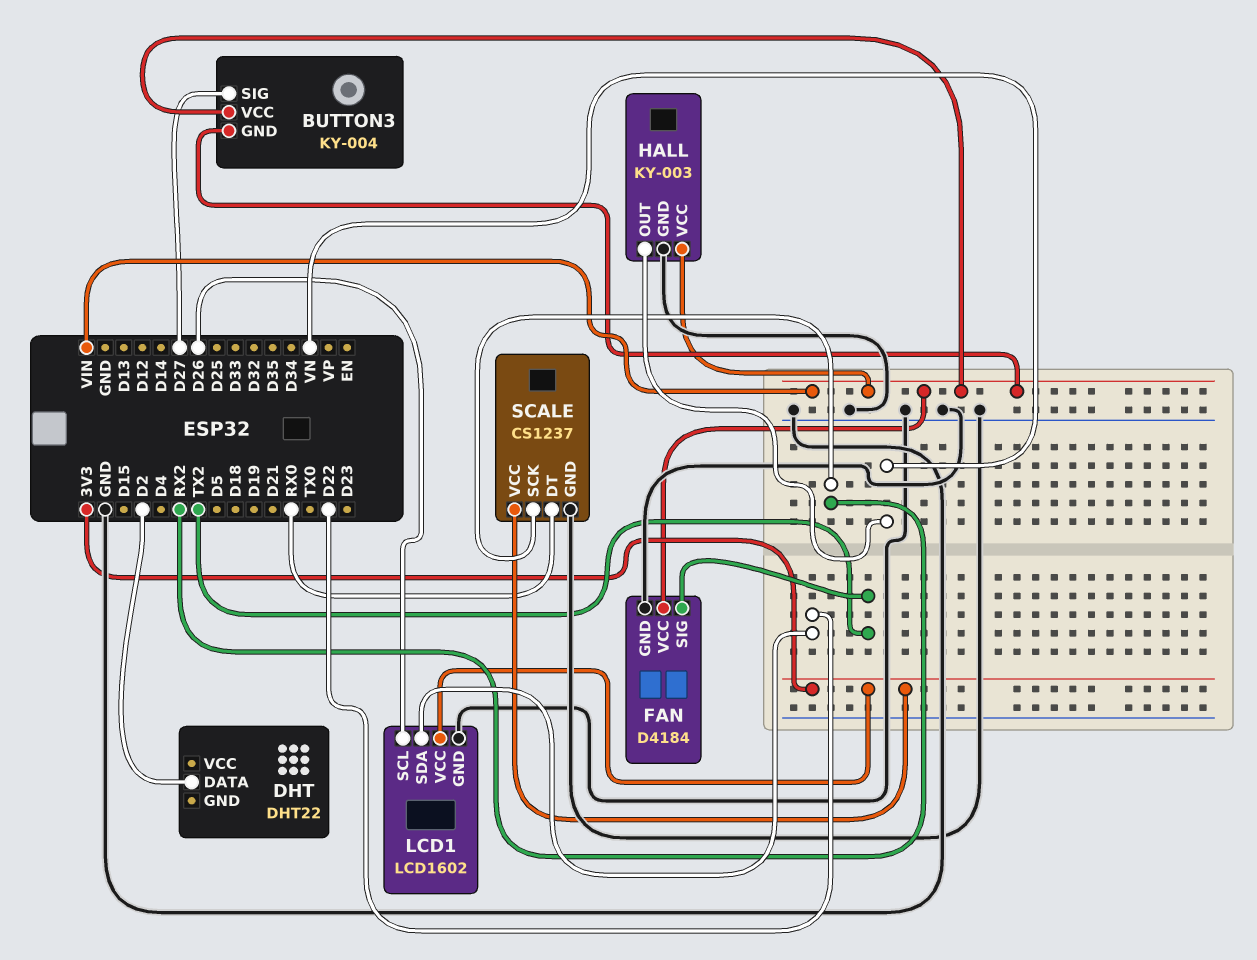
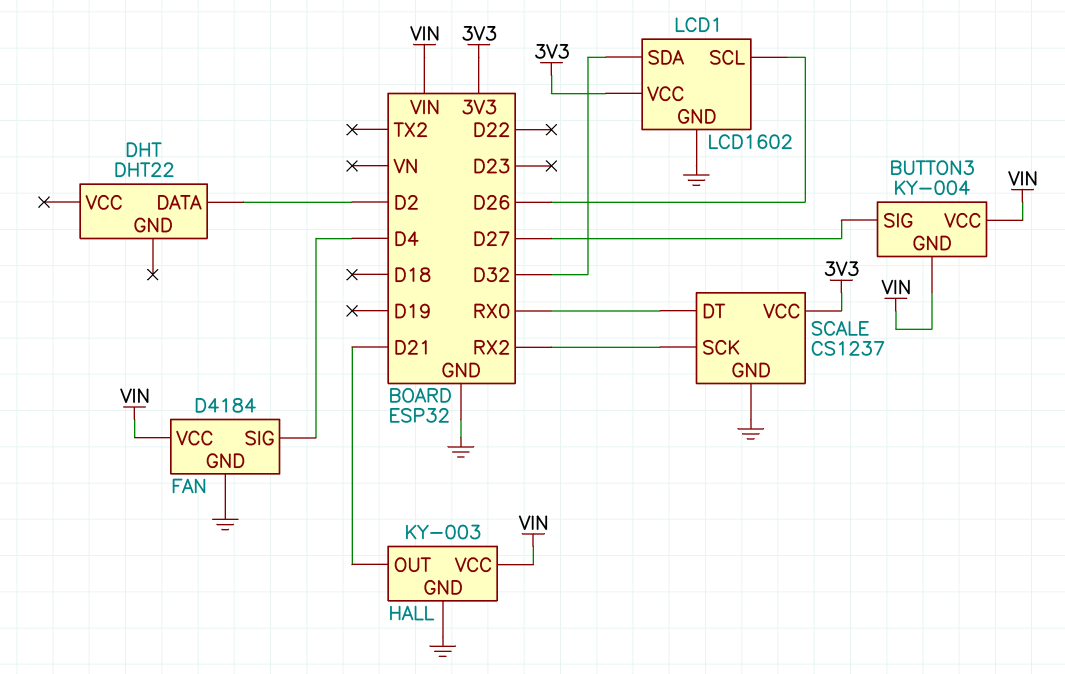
FAN pin SIG: TX2 -> D4
HALL pin OUT: VN -> D21
LCD1 pin SDA: D22 -> D32

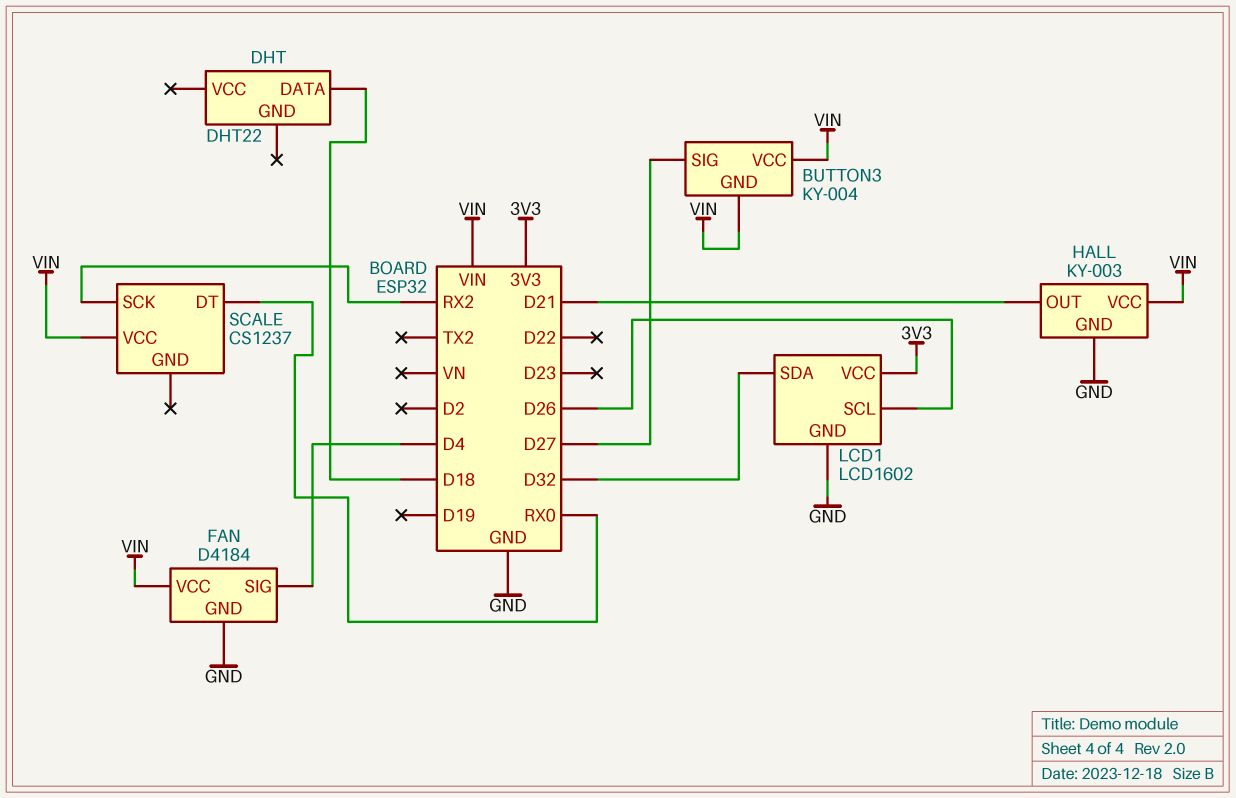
DHT pin DATA: D2 -> D18
SCALE pin GND: GND -> none
SCALE pin VCC: 3V3 -> VIN

